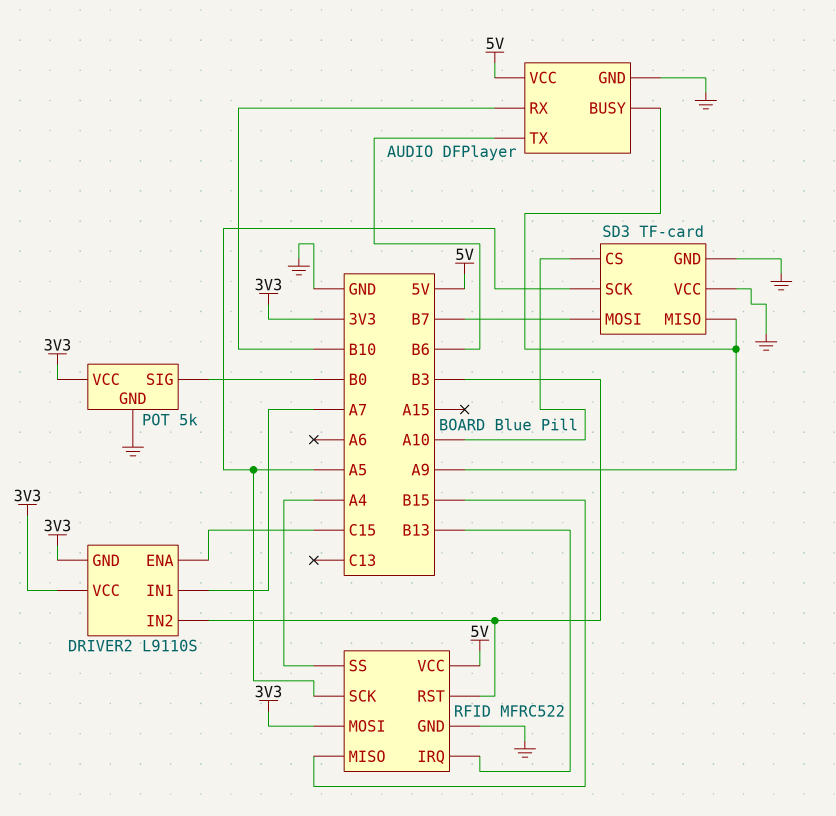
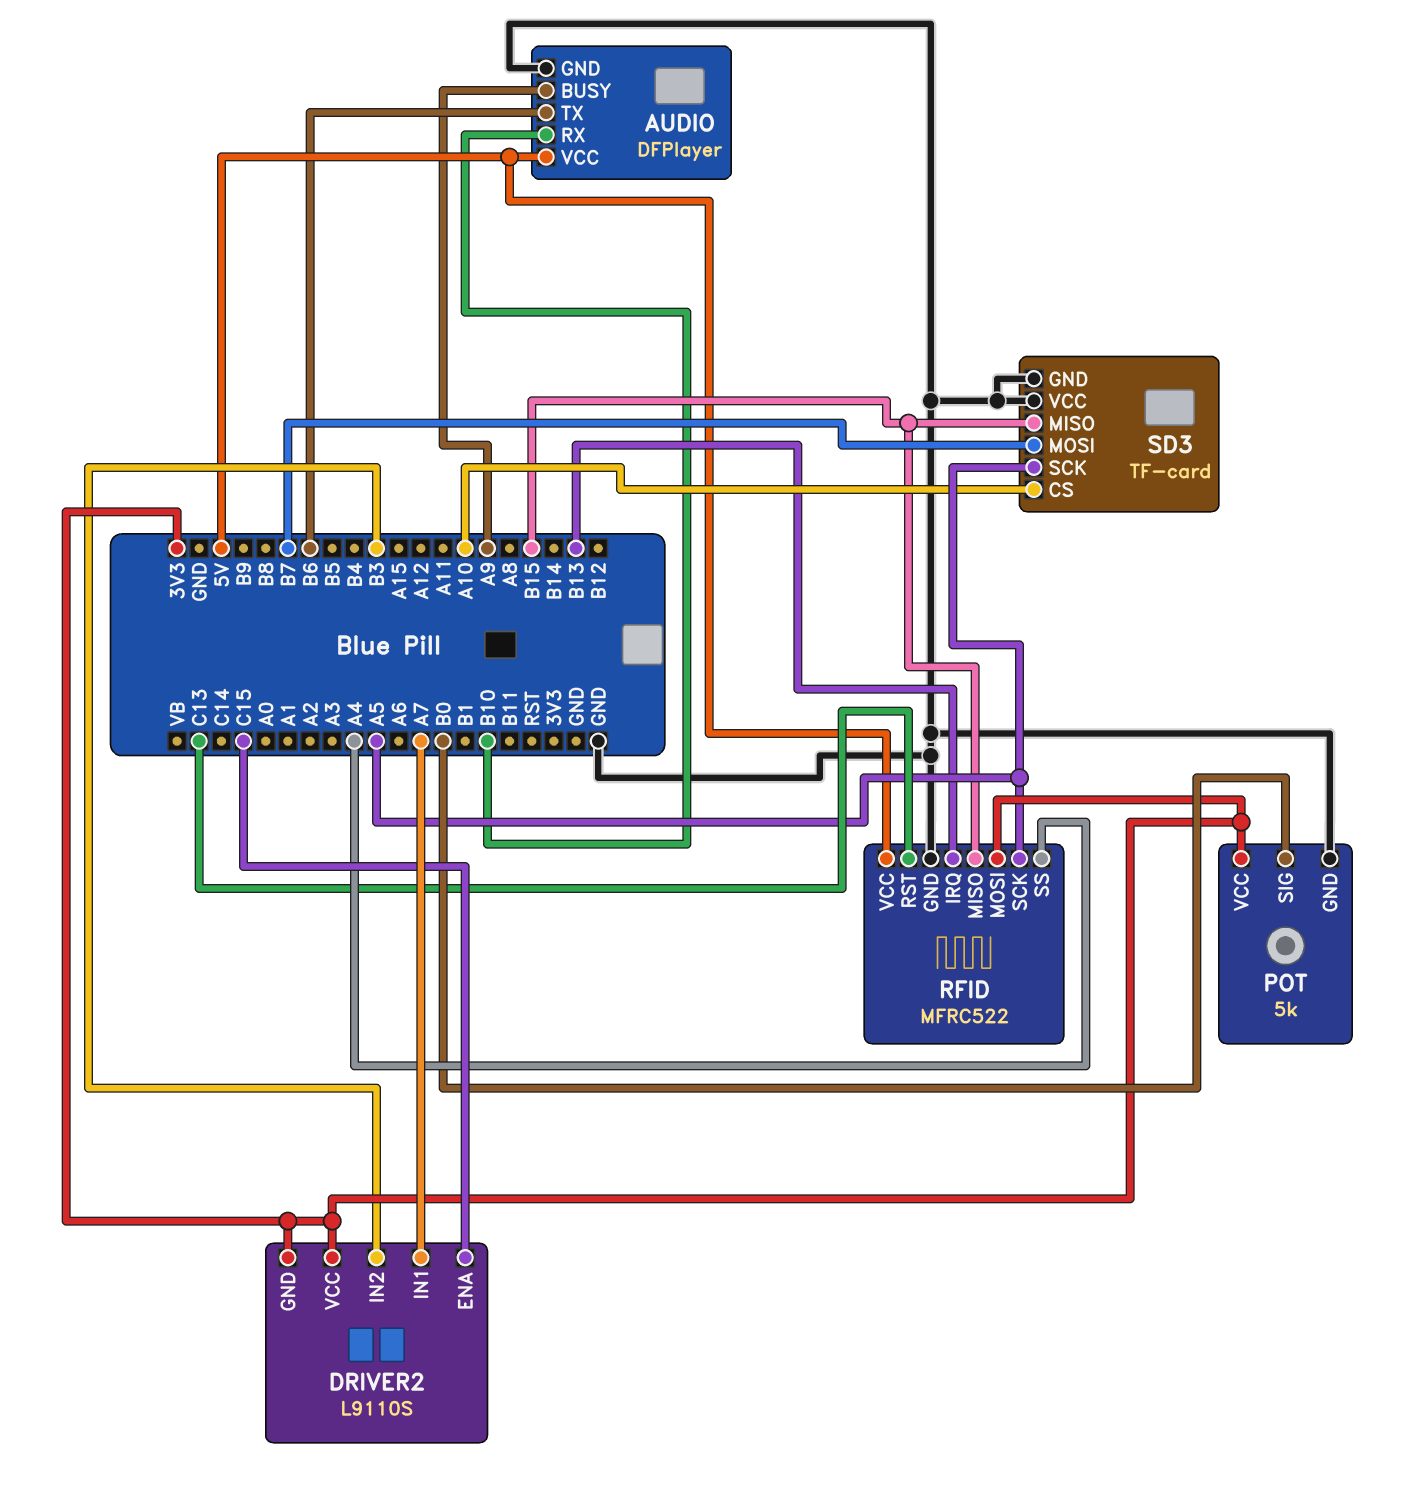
RFID pin RST: B3 -> C13
SD3 pin MISO: A9 -> B15

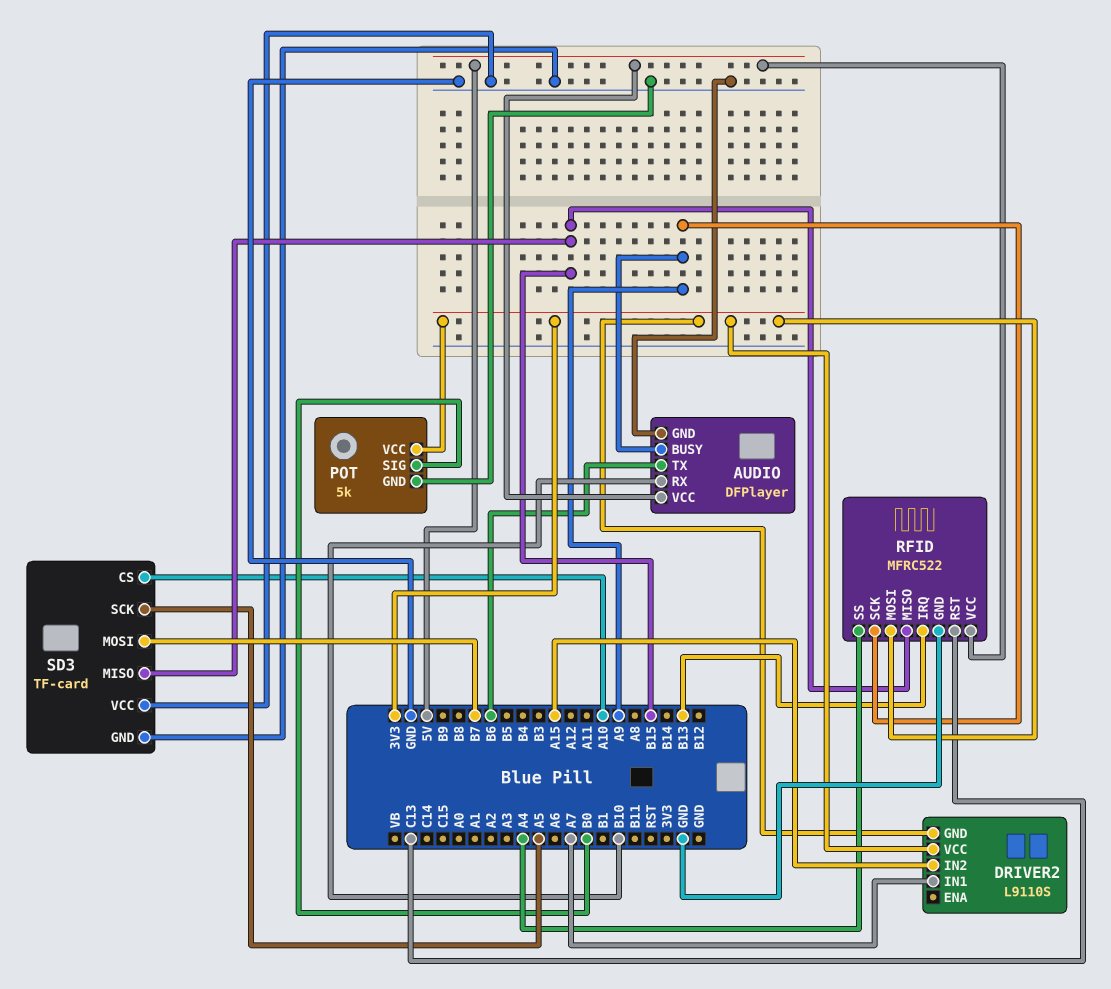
DRIVER2 pin ENA: C15 -> none
DRIVER2 pin IN2: B3 -> A15
RFID pin SCK: A5 -> A9

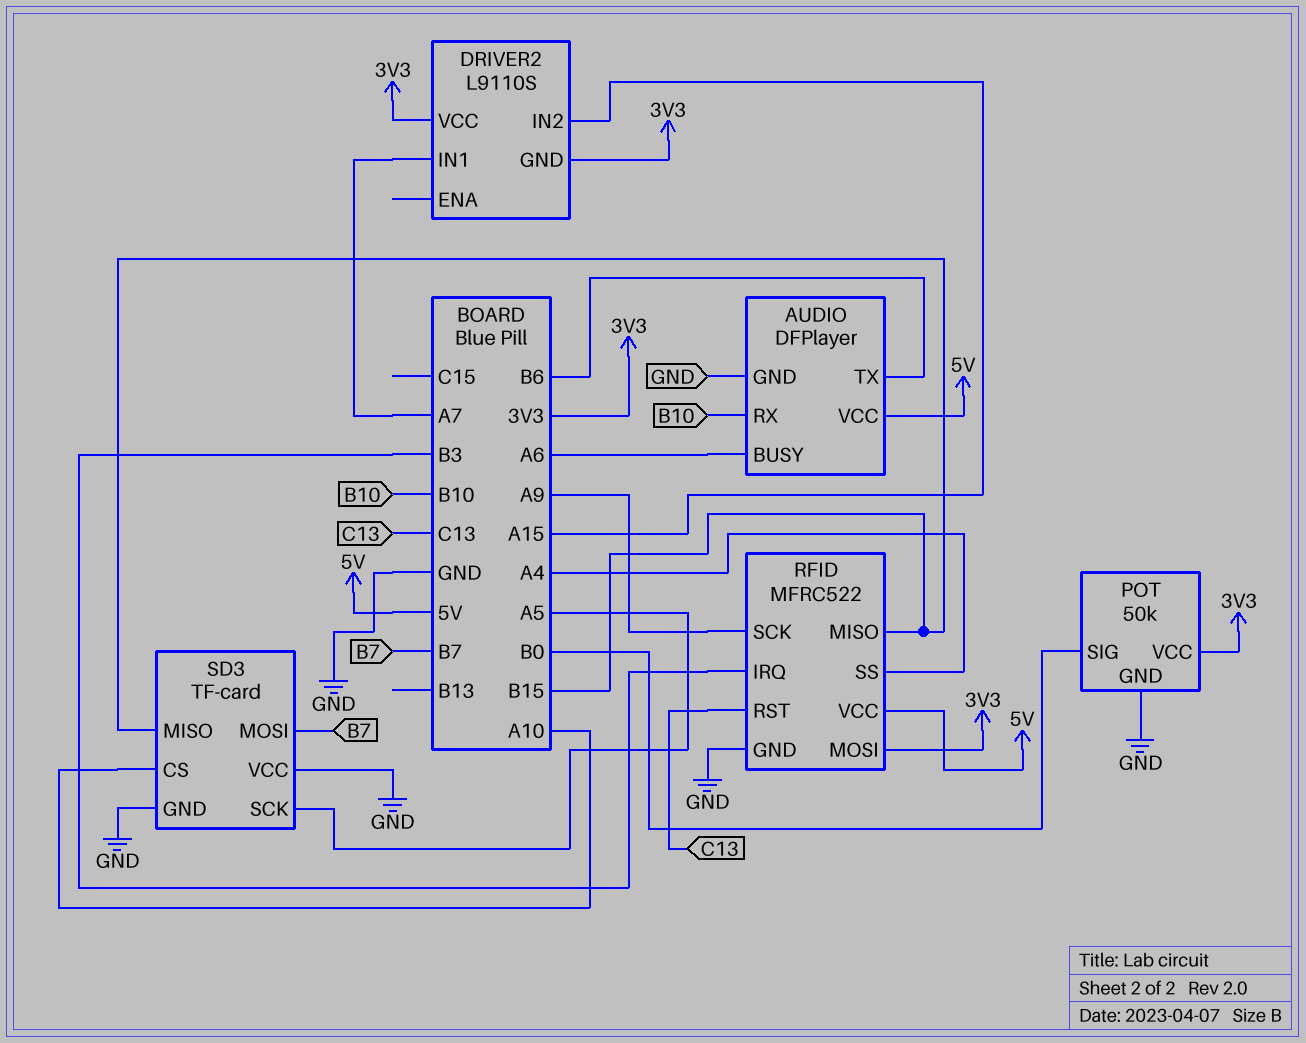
AUDIO pin BUSY: A9 -> A6
POT: 5k -> 50k
RFID pin IRQ: B13 -> B3

